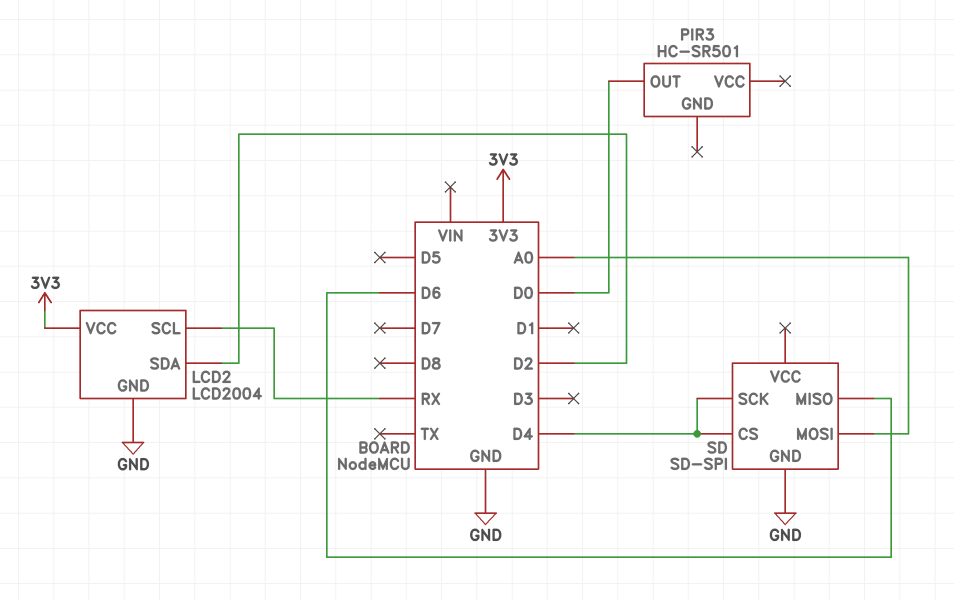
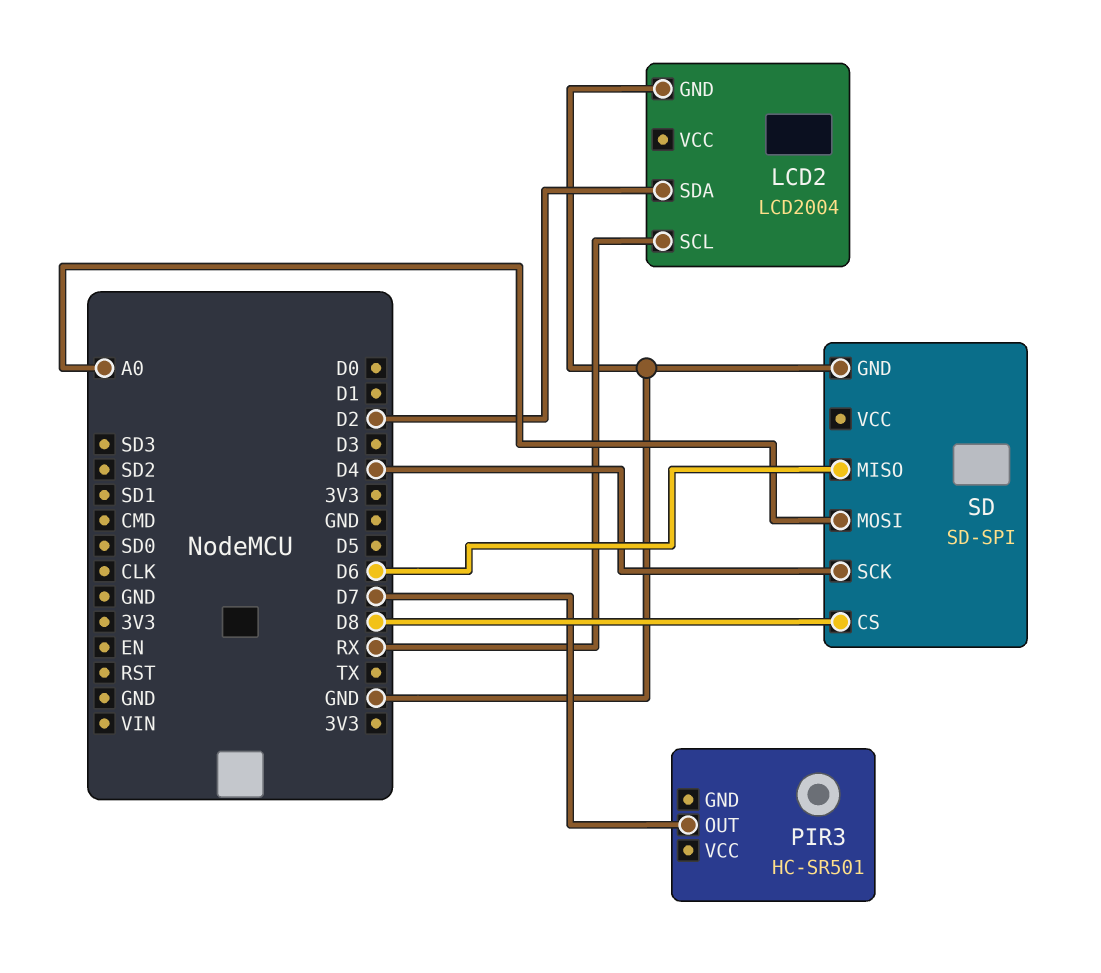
LCD2 pin VCC: 3V3 -> none
PIR3 pin OUT: D0 -> D7
SD pin CS: D4 -> D8

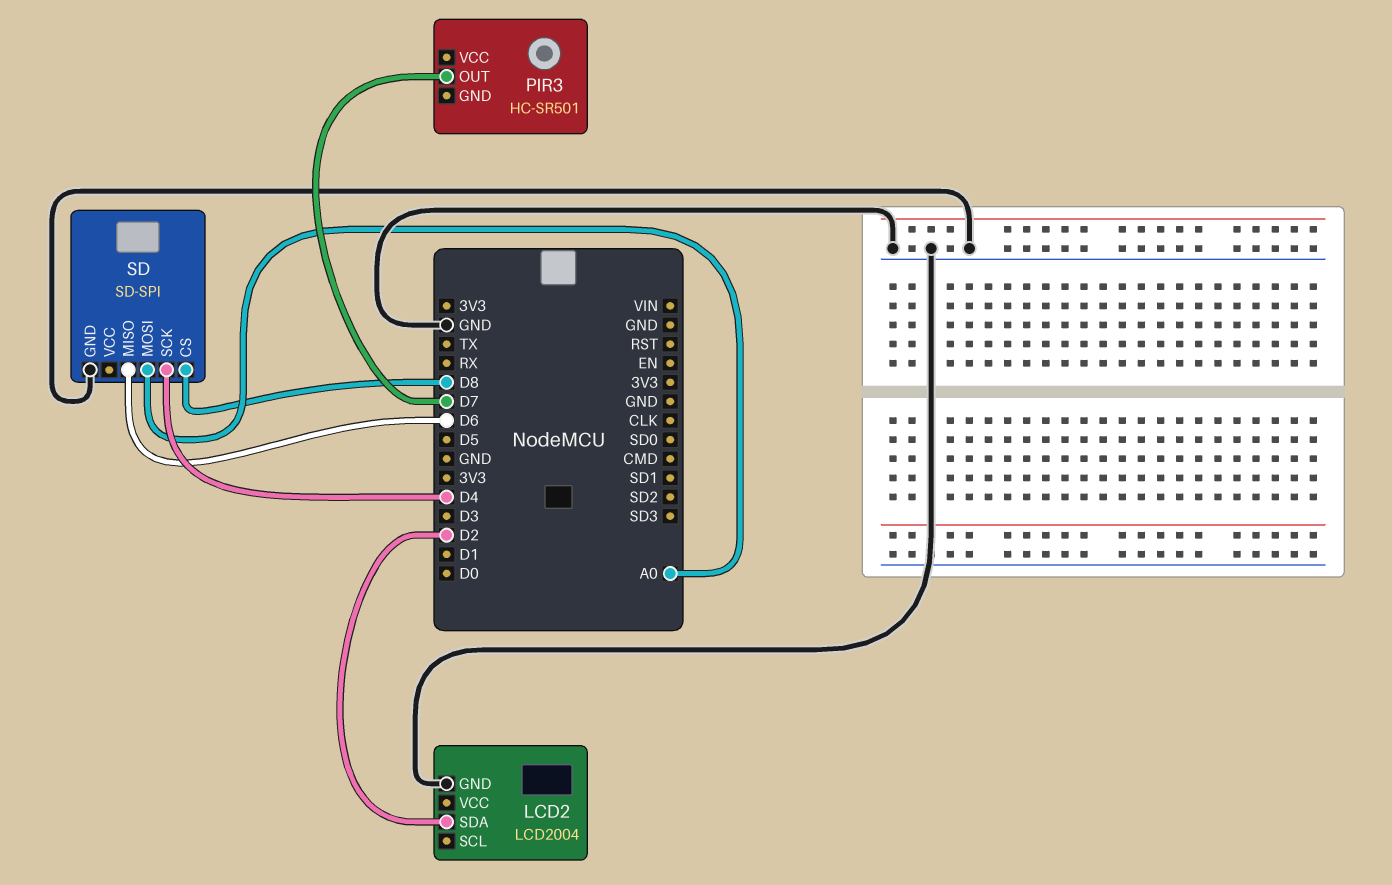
LCD2 pin SCL: RX -> none

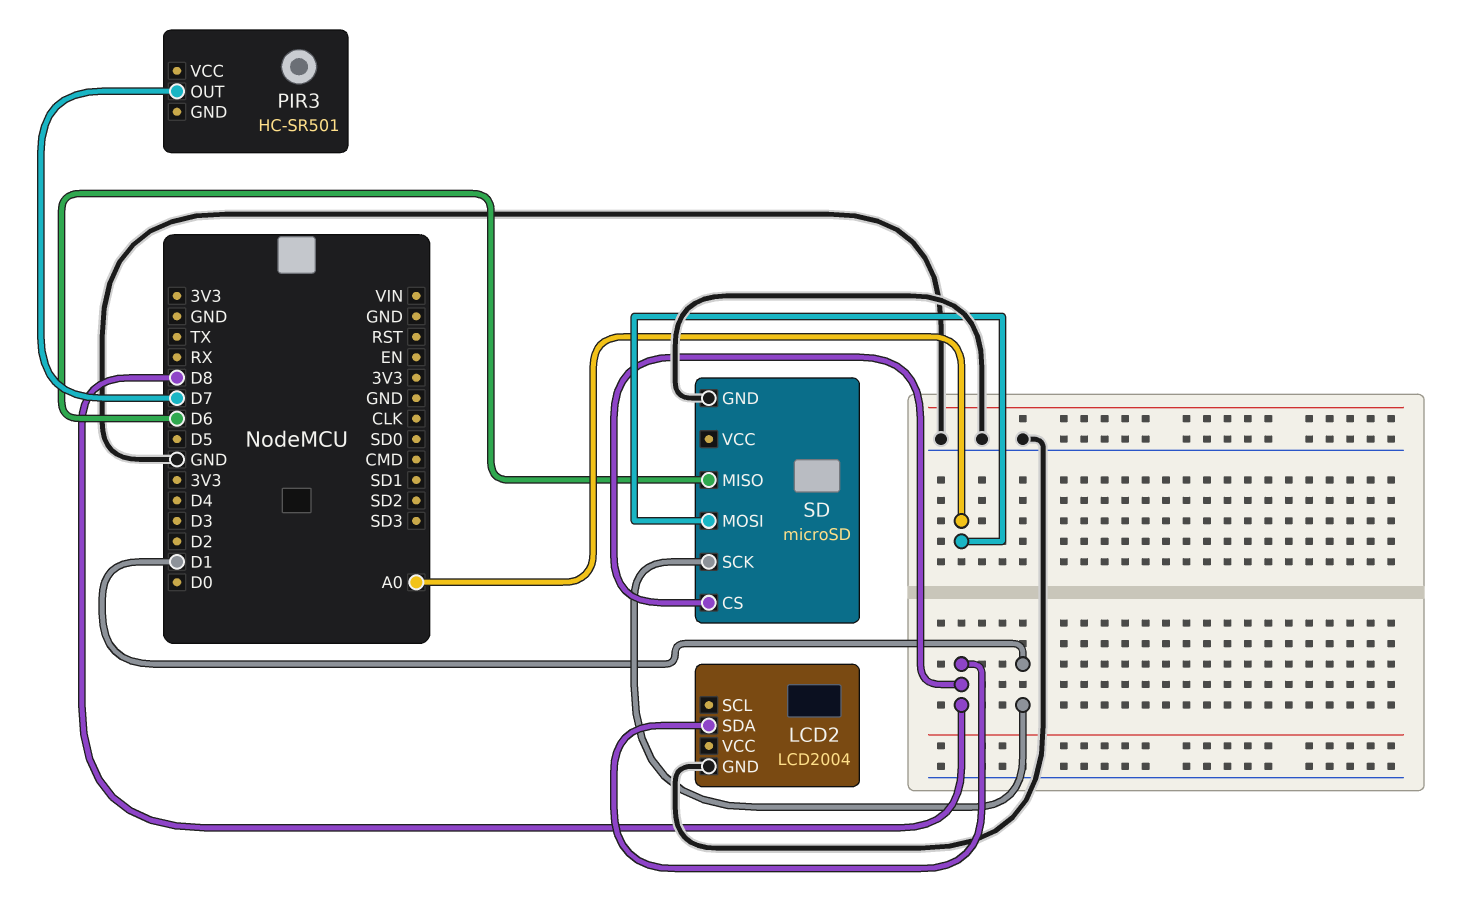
LCD2 pin SDA: D2 -> D8
SD: SD-SPI -> microSD
SD pin SCK: D4 -> D1

